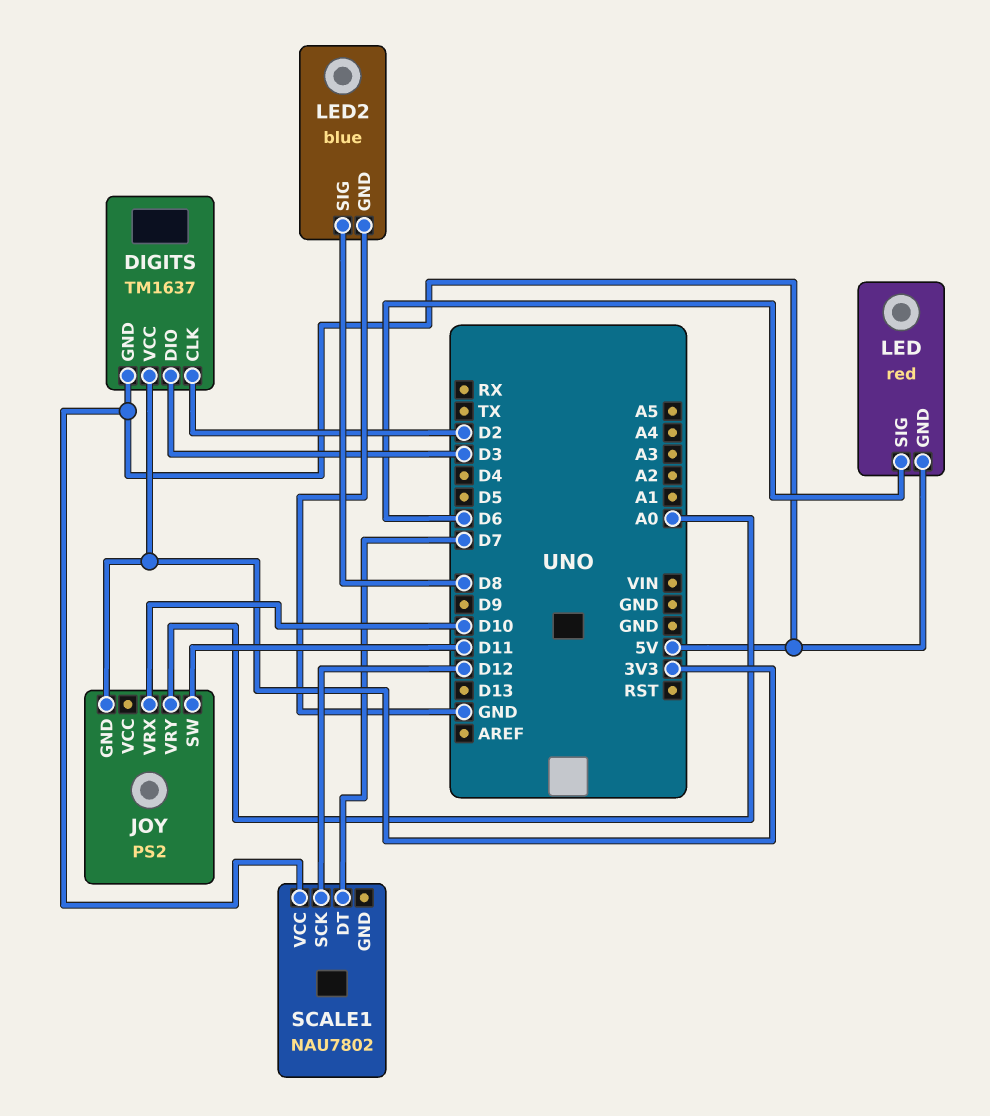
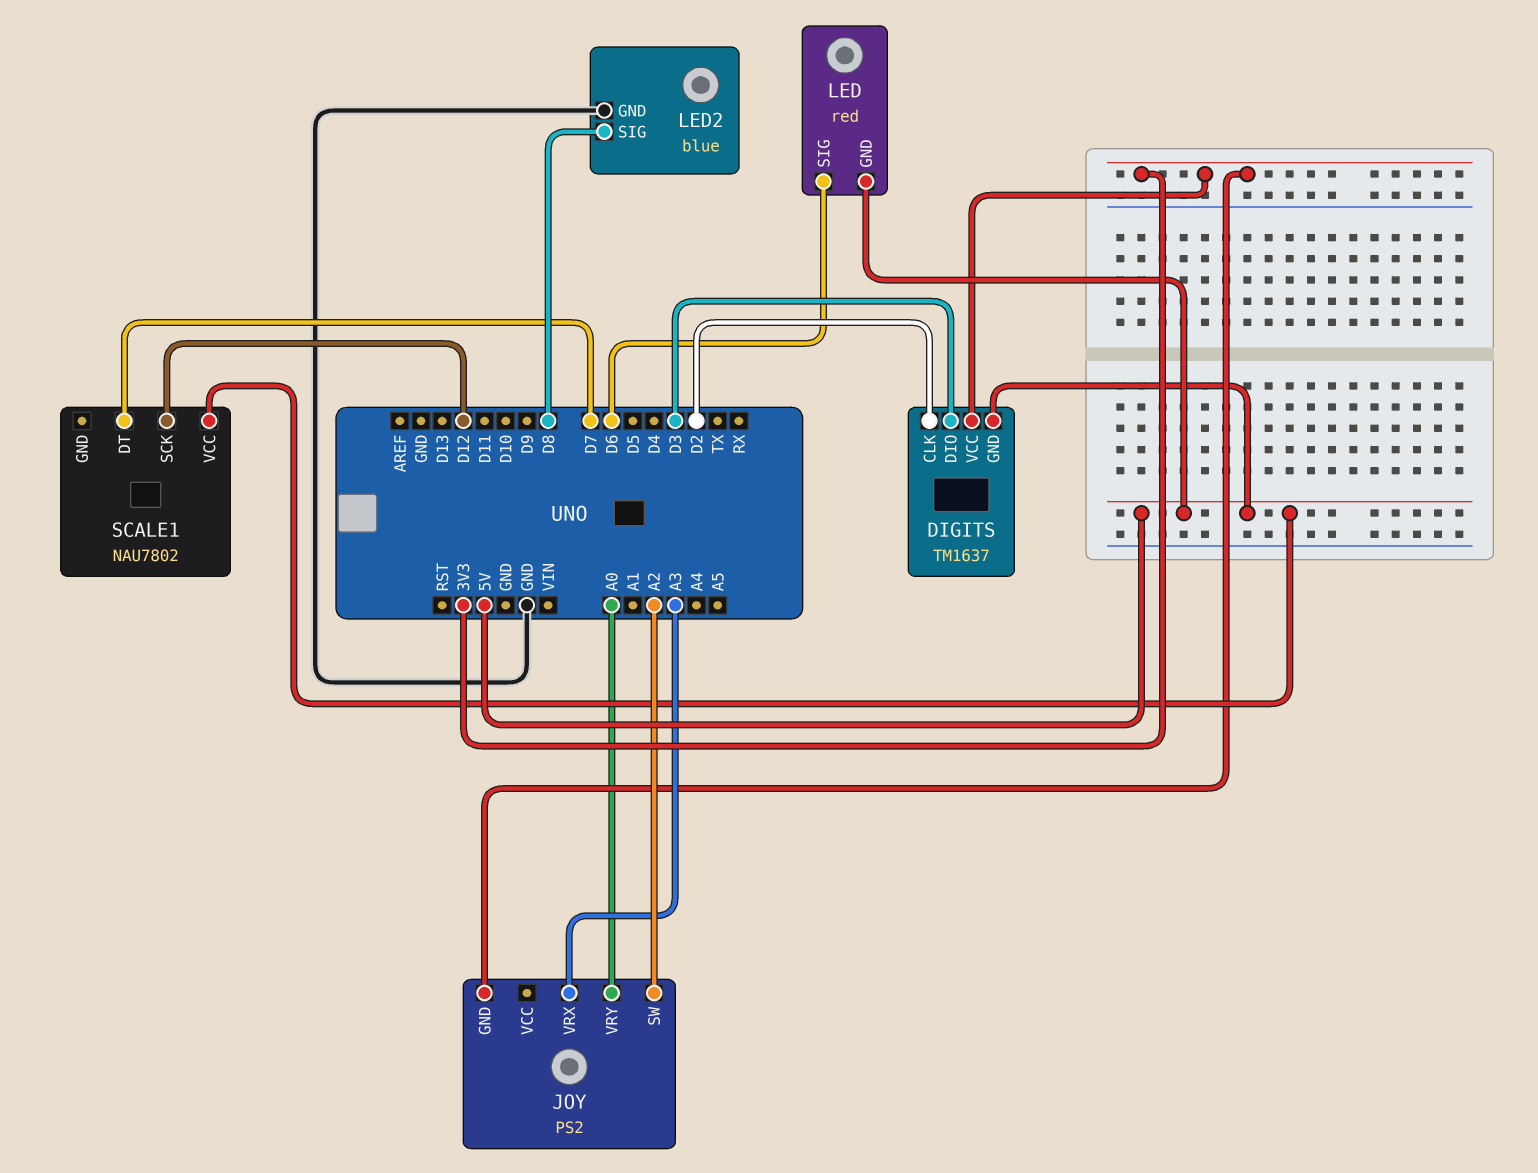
JOY pin SW: D11 -> A2
JOY pin VRX: D10 -> A3

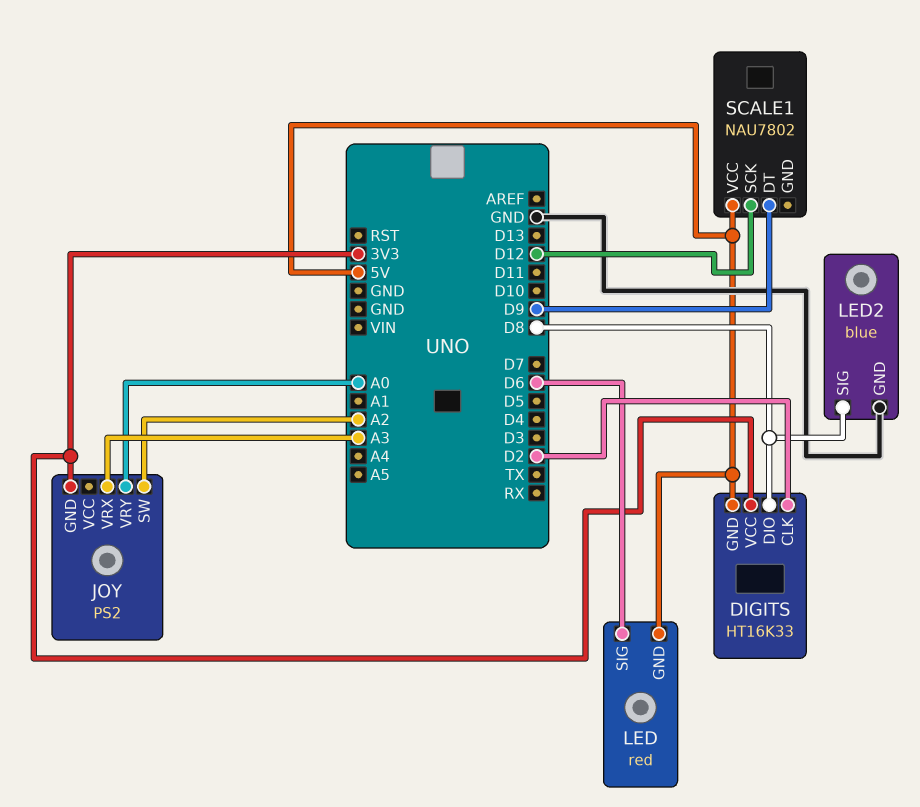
DIGITS: TM1637 -> HT16K33
DIGITS pin DIO: D3 -> D8
SCALE1 pin DT: D7 -> D9

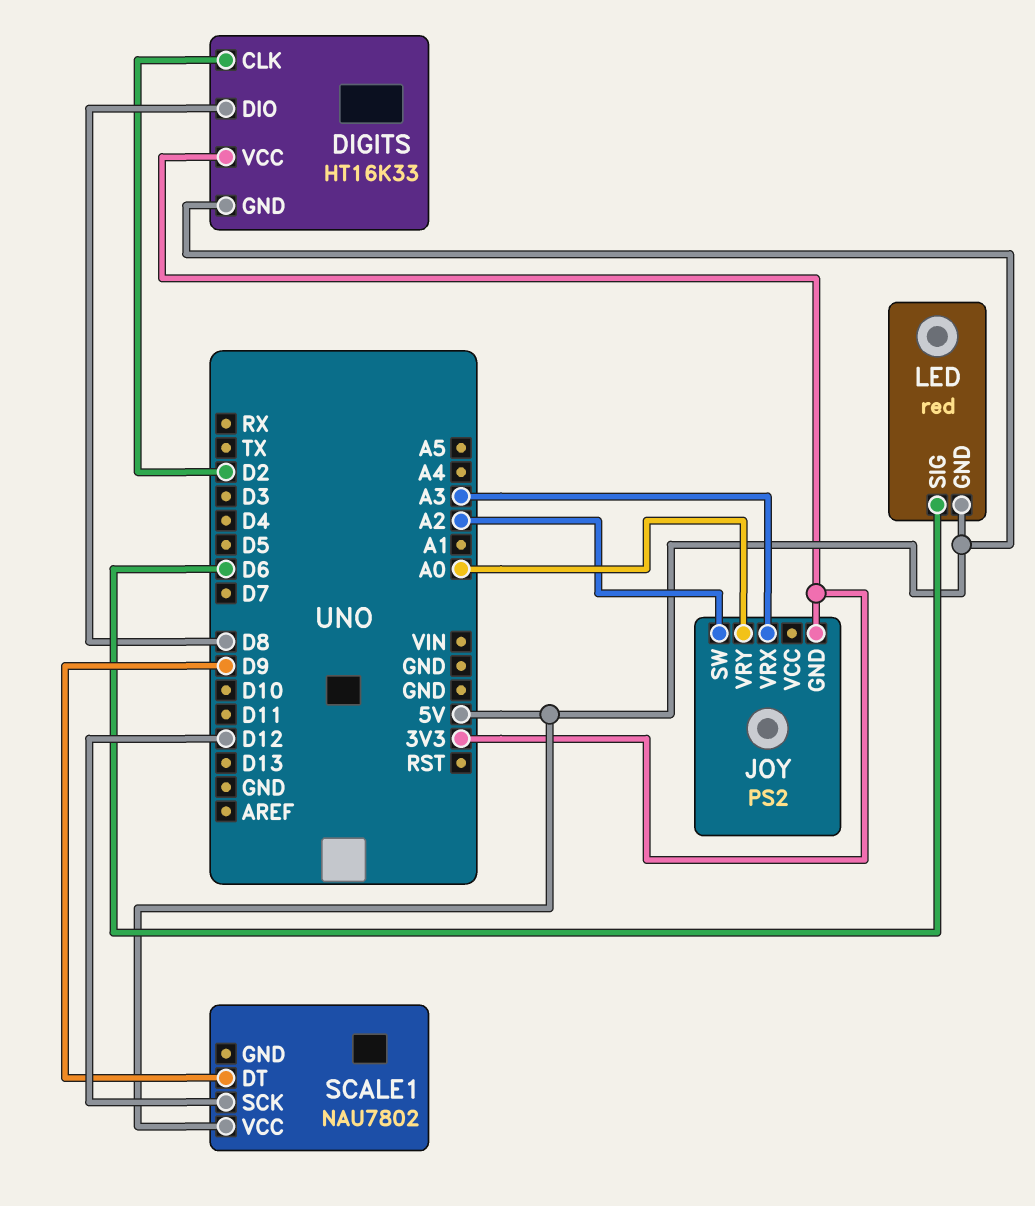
LED2: blue -> none
LED2 pin GND: GND -> none
LED2 pin SIG: D8 -> none

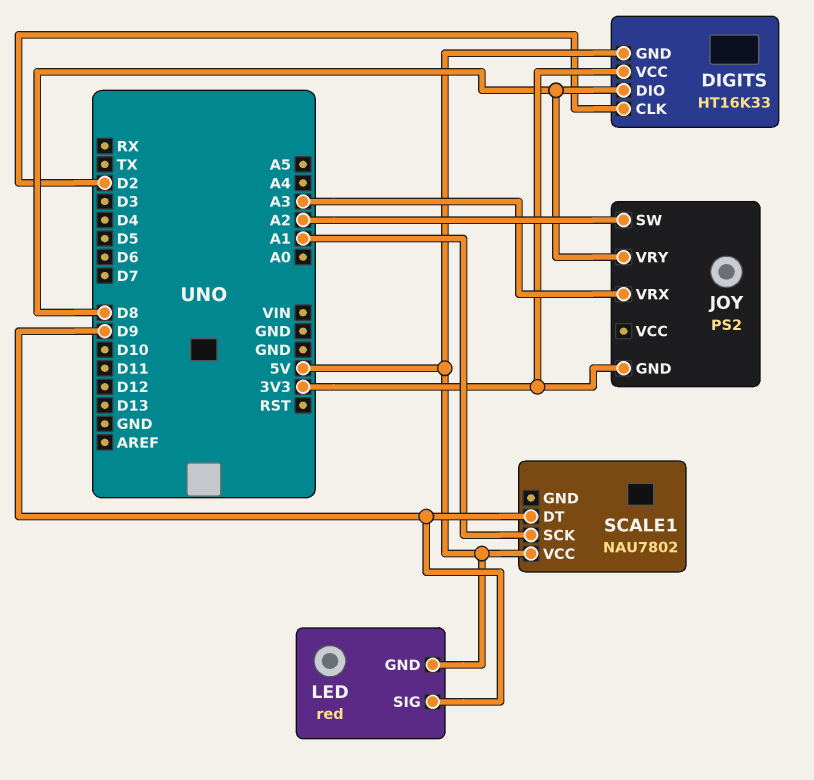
JOY pin VRY: A0 -> D8
LED pin SIG: D6 -> D9
SCALE1 pin SCK: D12 -> A1

